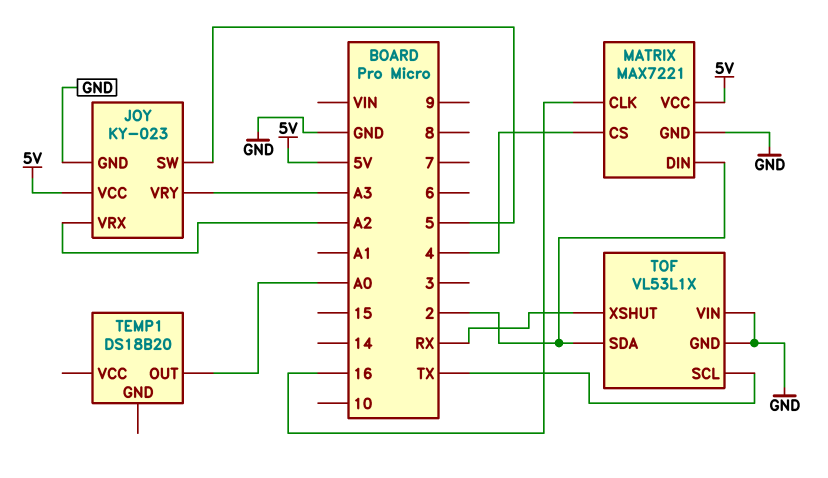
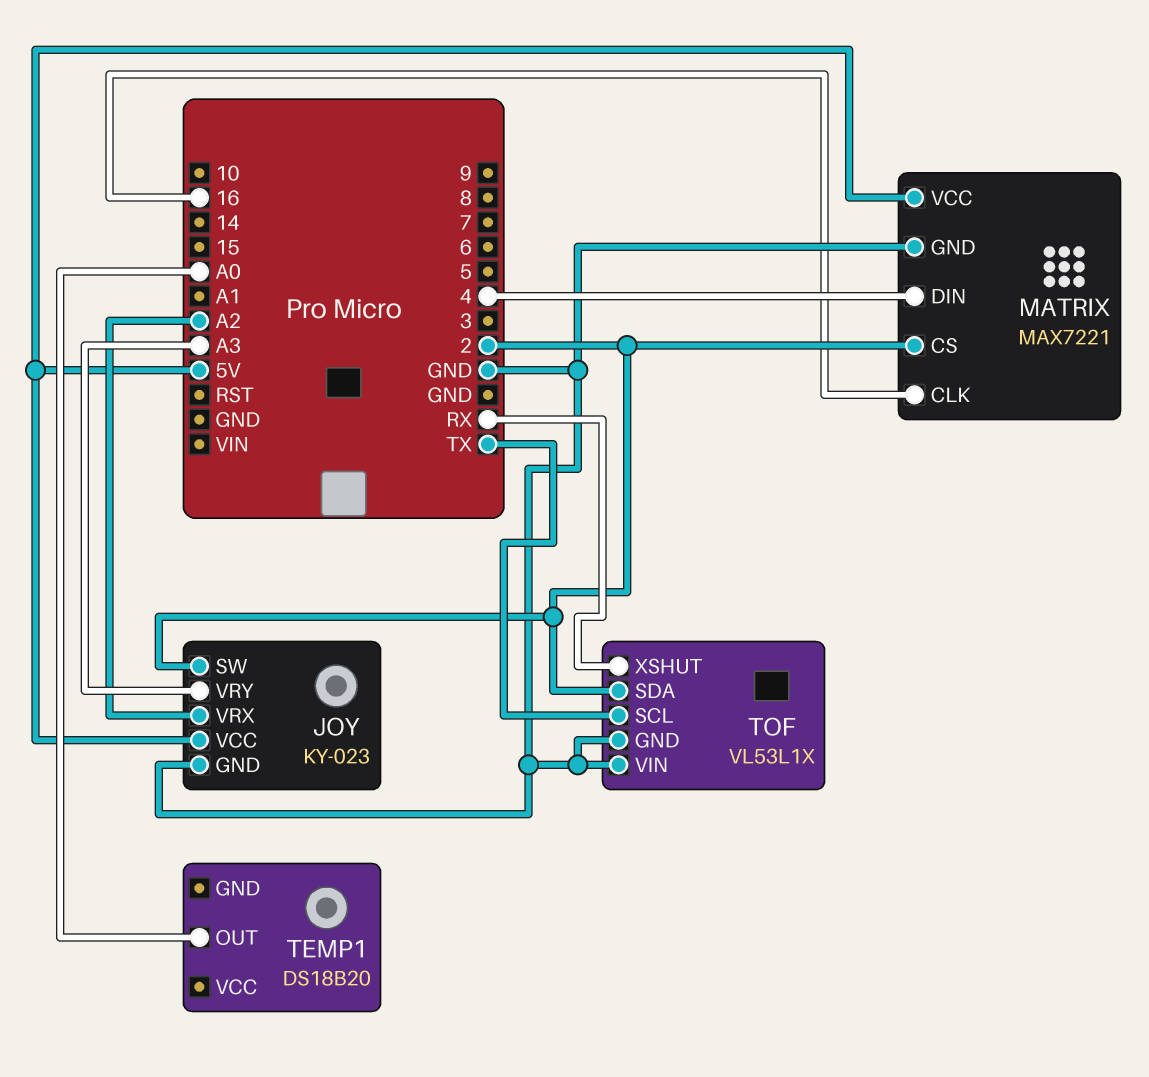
JOY pin SW: 5 -> 2
MATRIX pin CS: 4 -> 2
MATRIX pin DIN: 2 -> 4

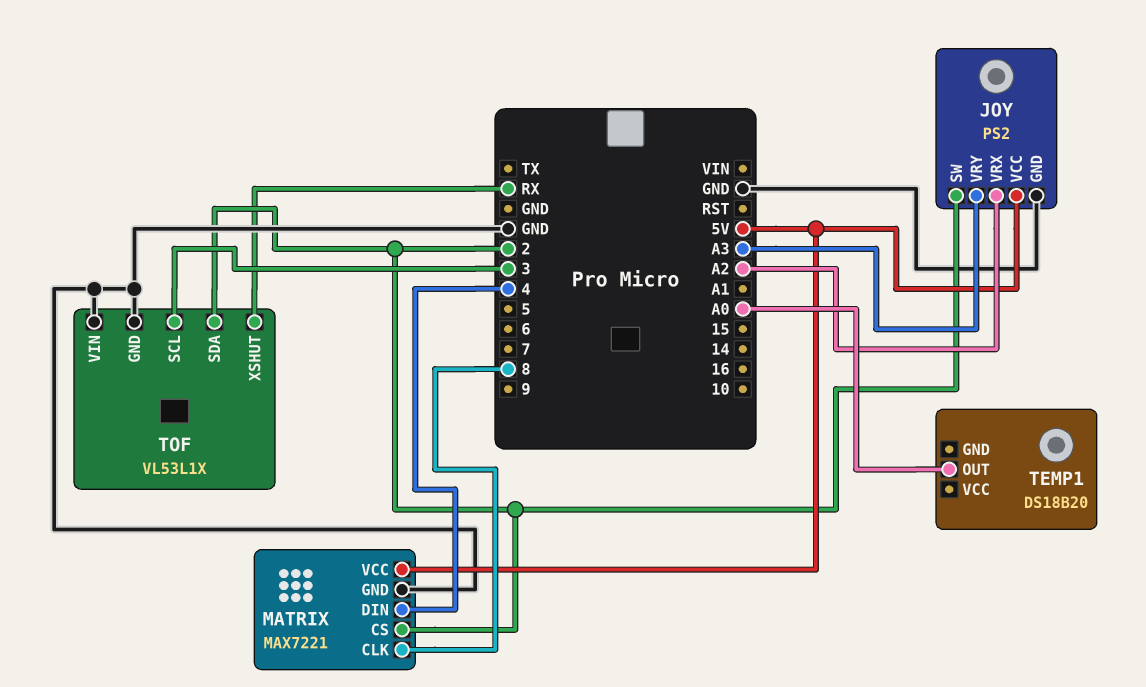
JOY: KY-023 -> PS2
MATRIX pin CLK: 16 -> 8
TOF pin SCL: TX -> 3

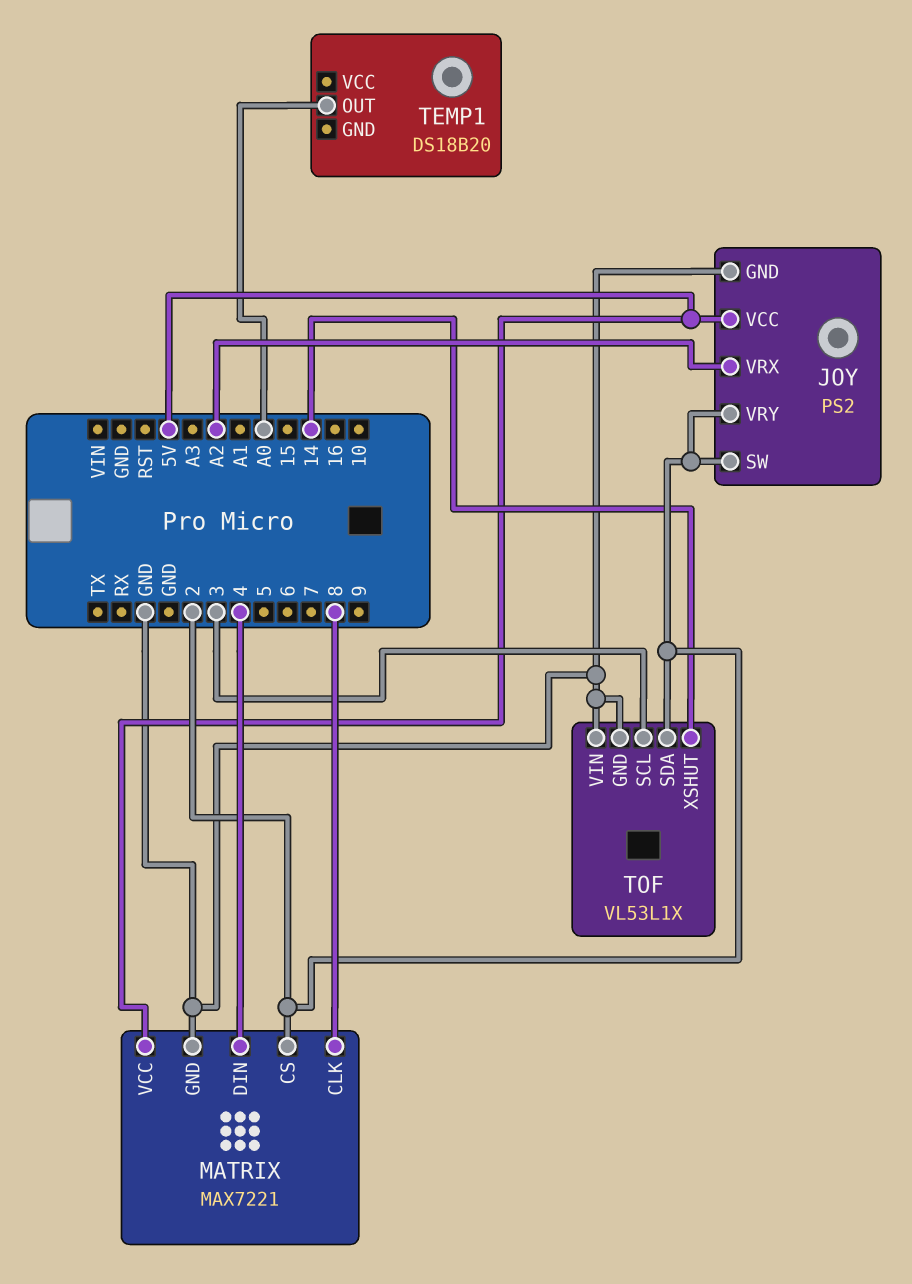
JOY pin VRY: A3 -> 2
TOF pin XSHUT: RX -> 14

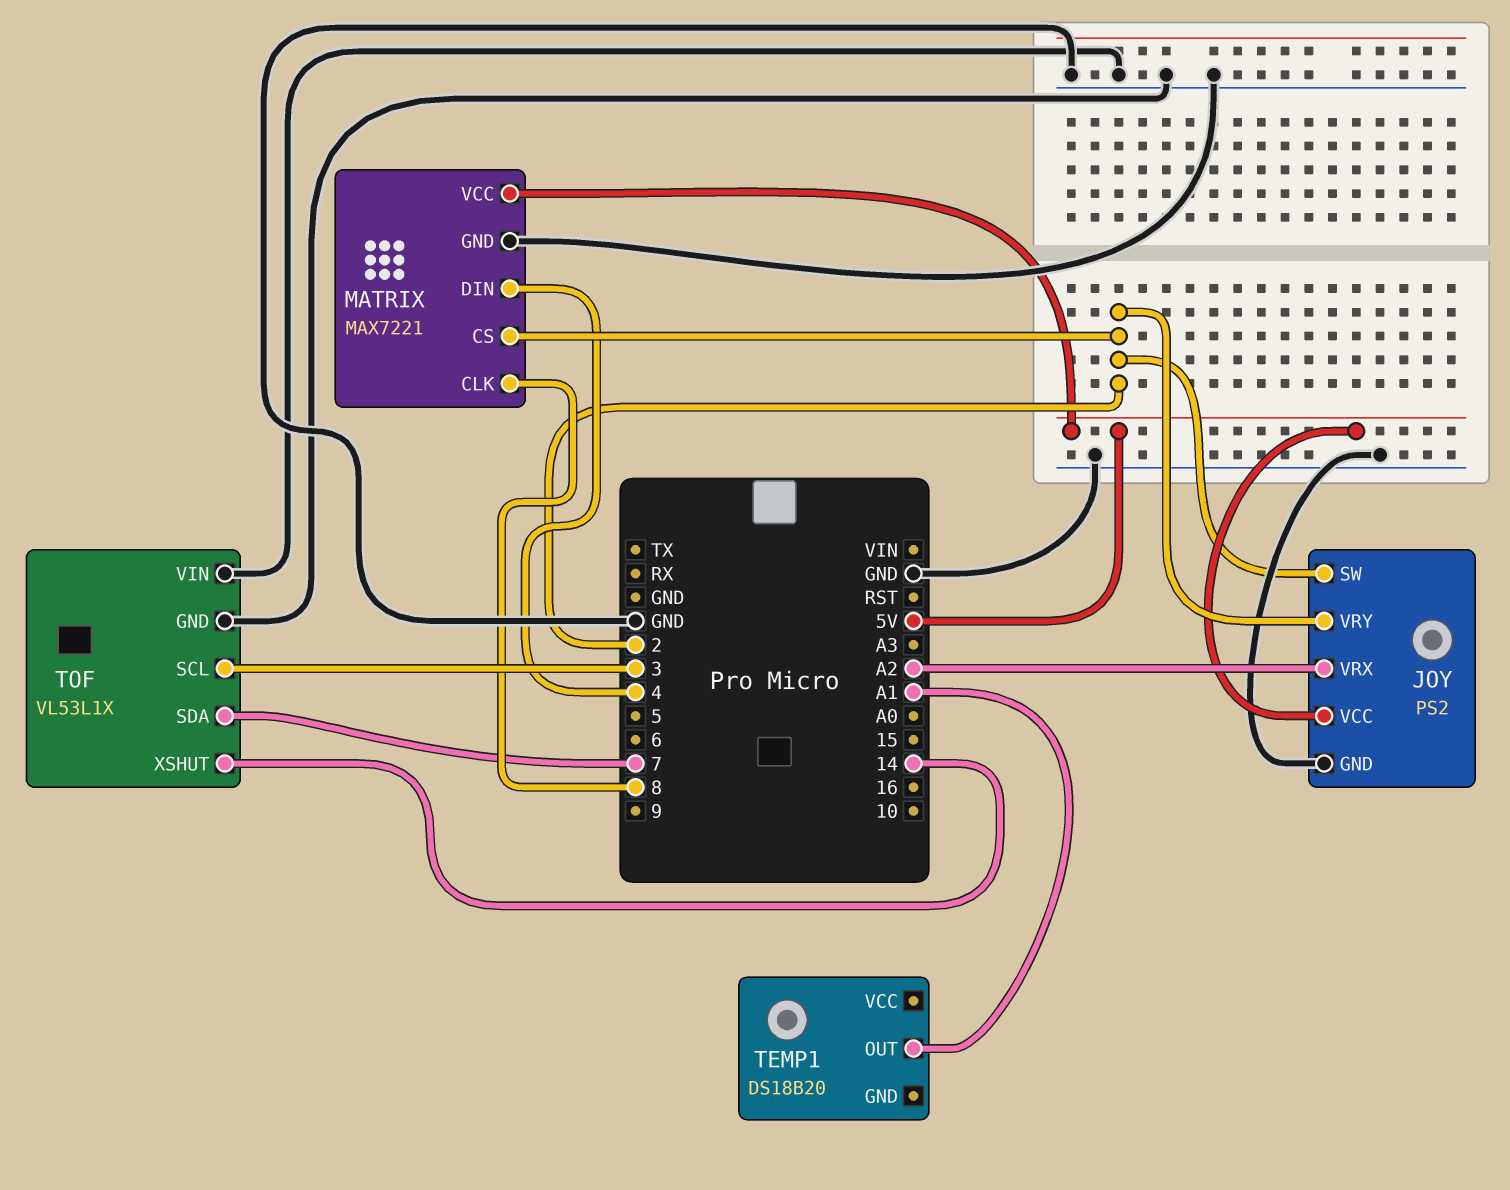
TEMP1 pin OUT: A0 -> A1
TOF pin SDA: 2 -> 7

